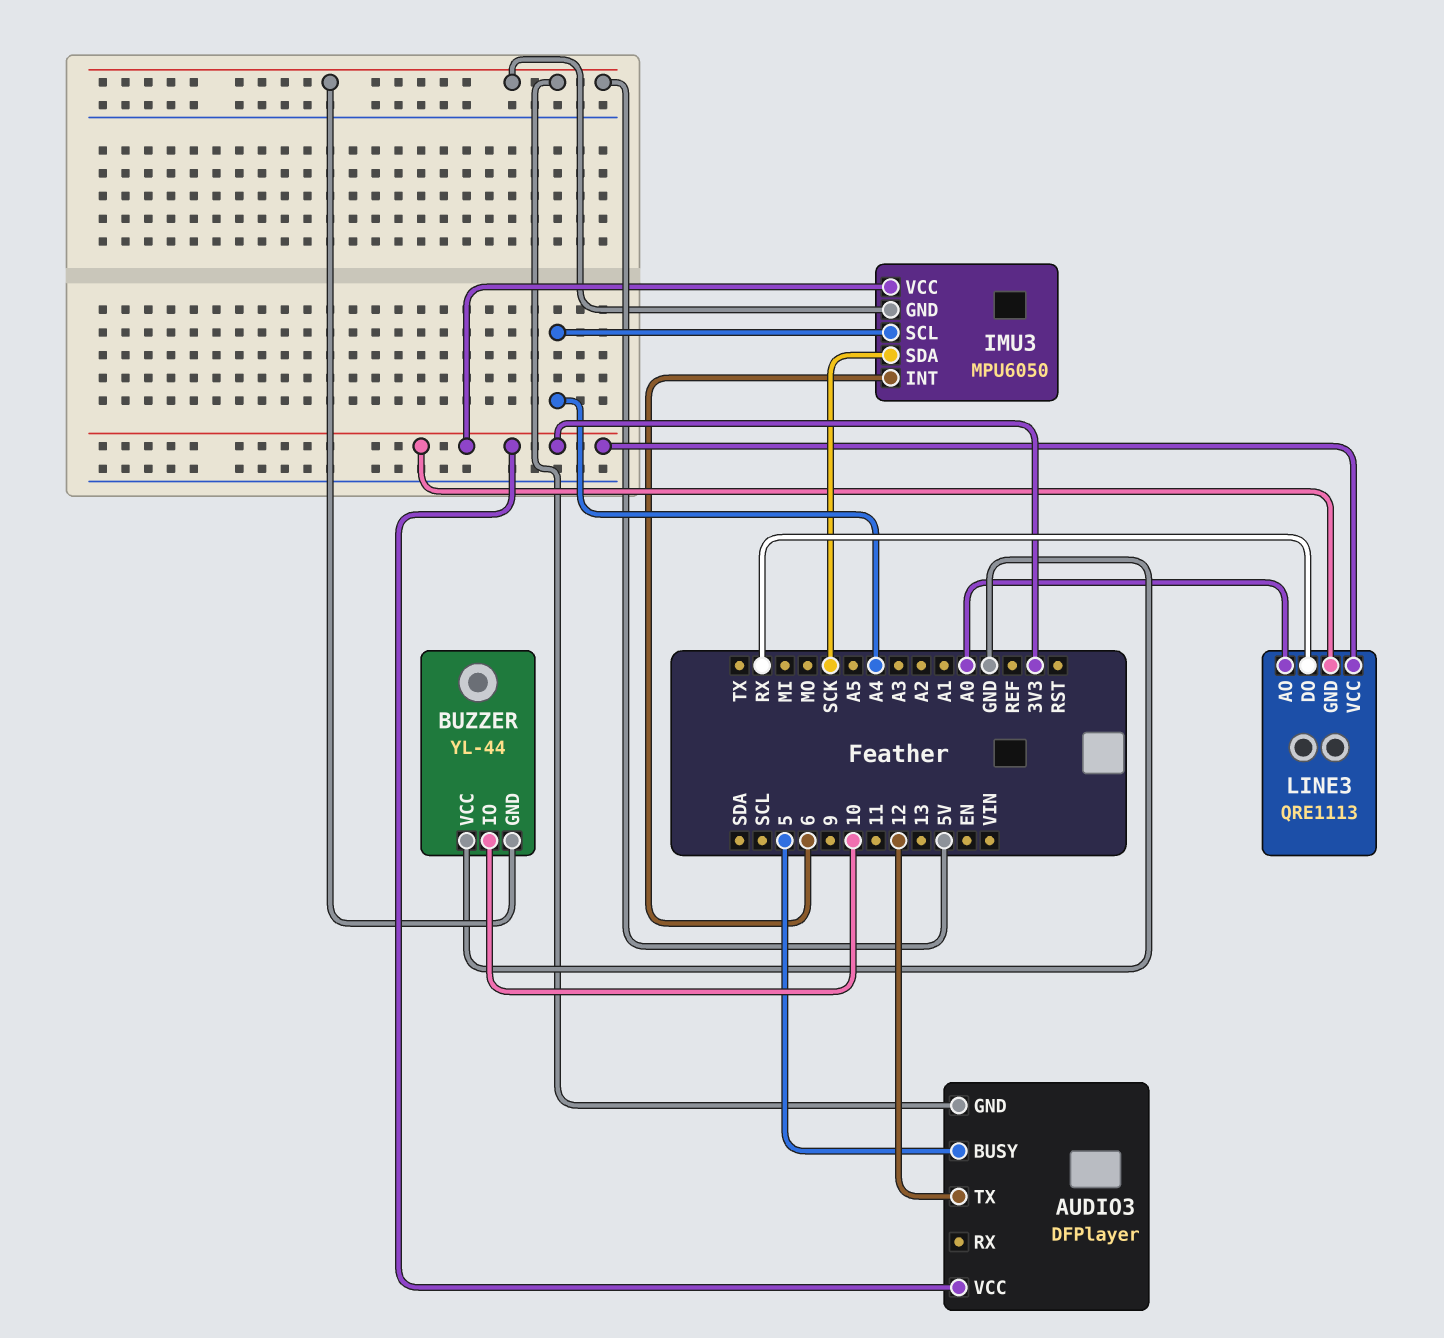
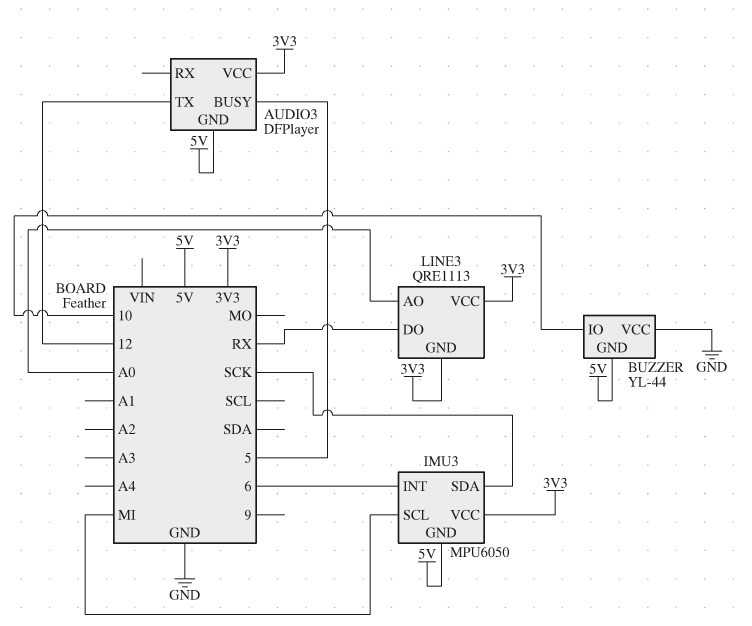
IMU3 pin SCL: A4 -> MI

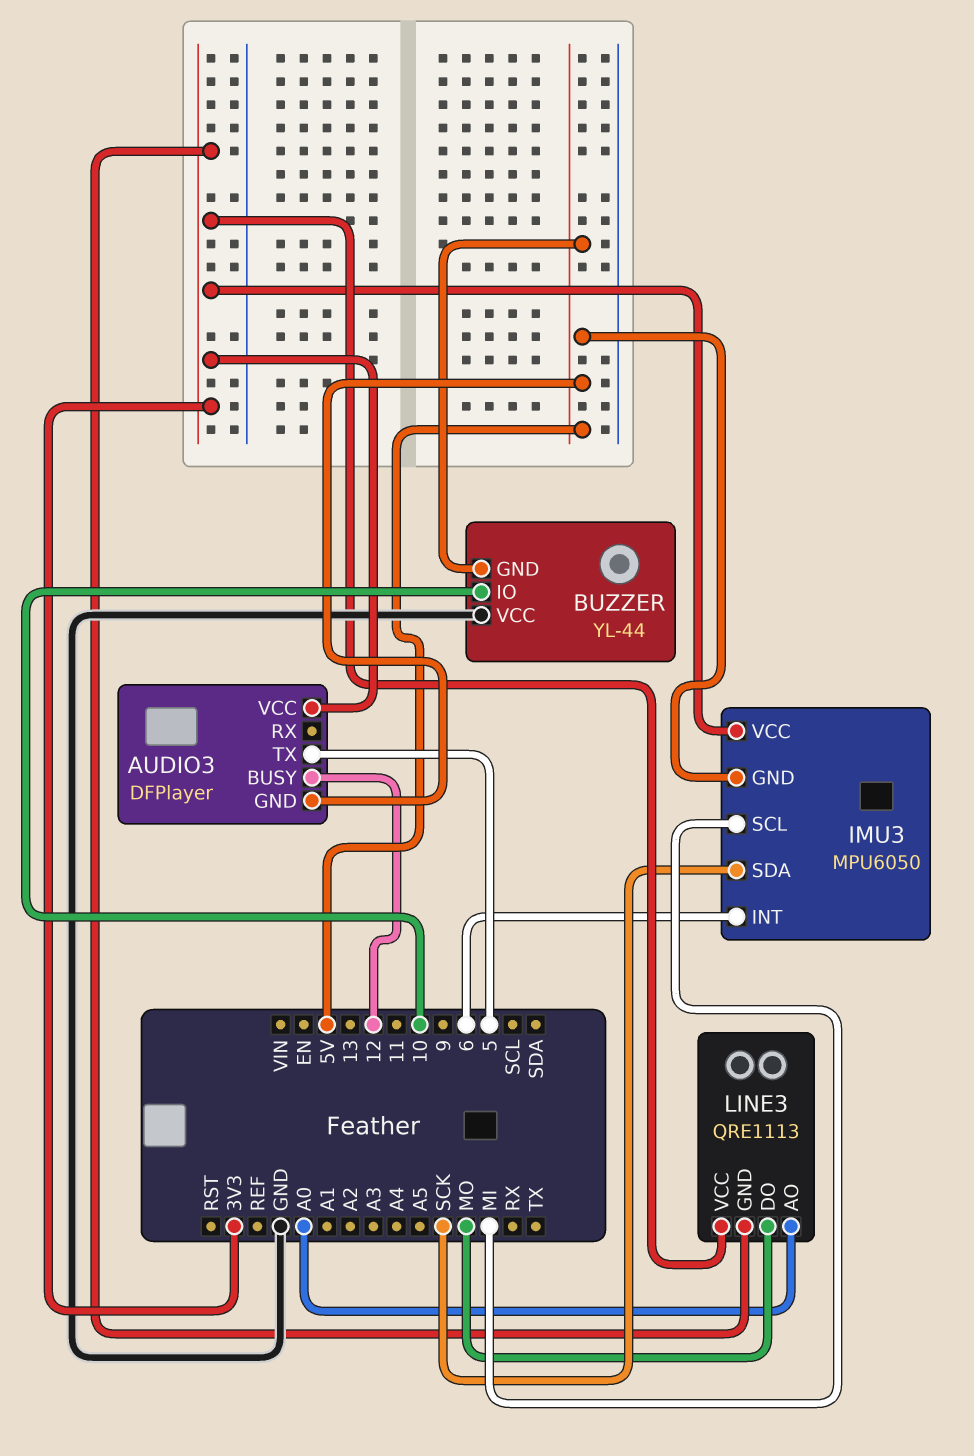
AUDIO3 pin BUSY: 5 -> 12
AUDIO3 pin TX: 12 -> 5
LINE3 pin DO: RX -> MO

